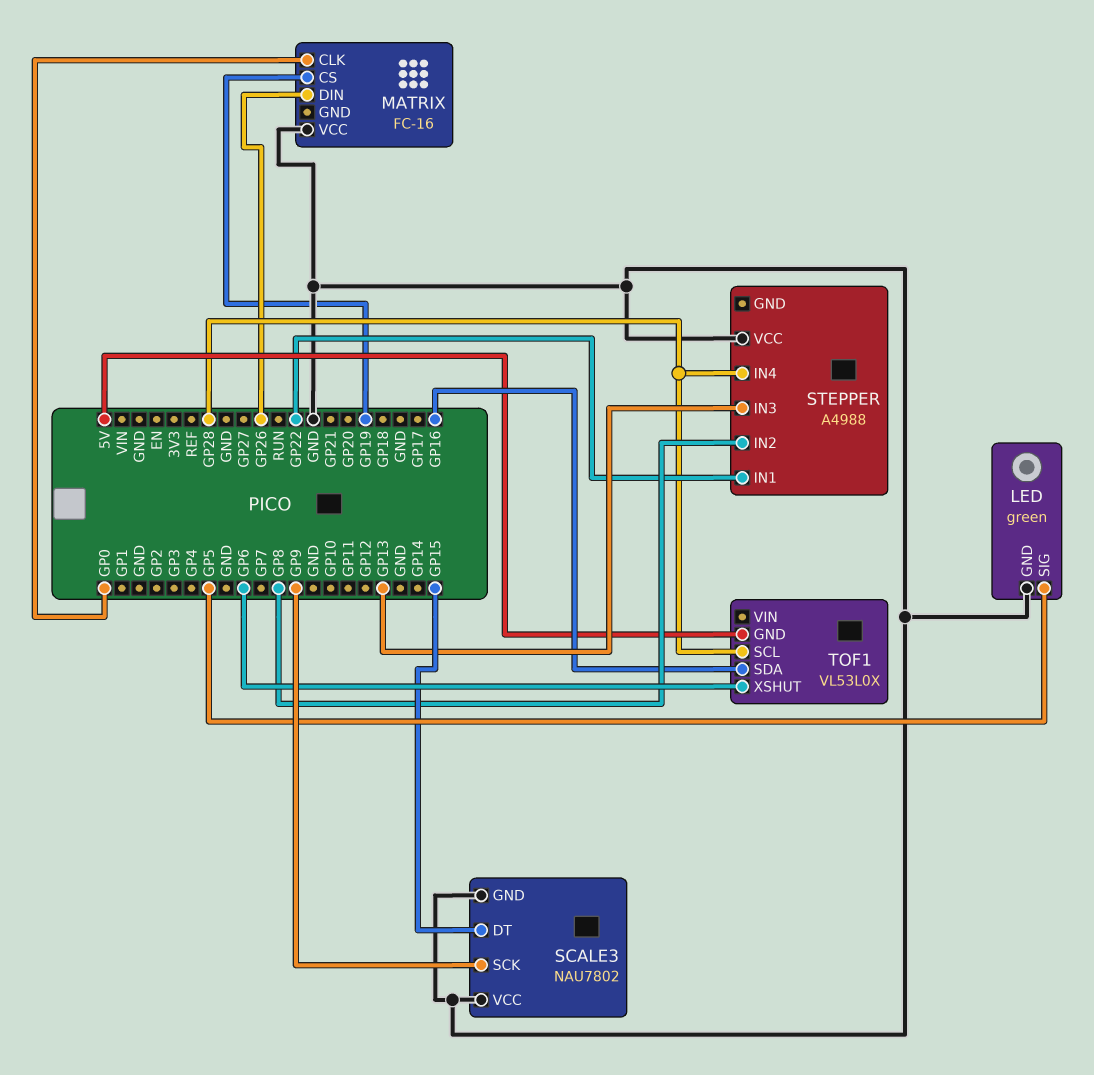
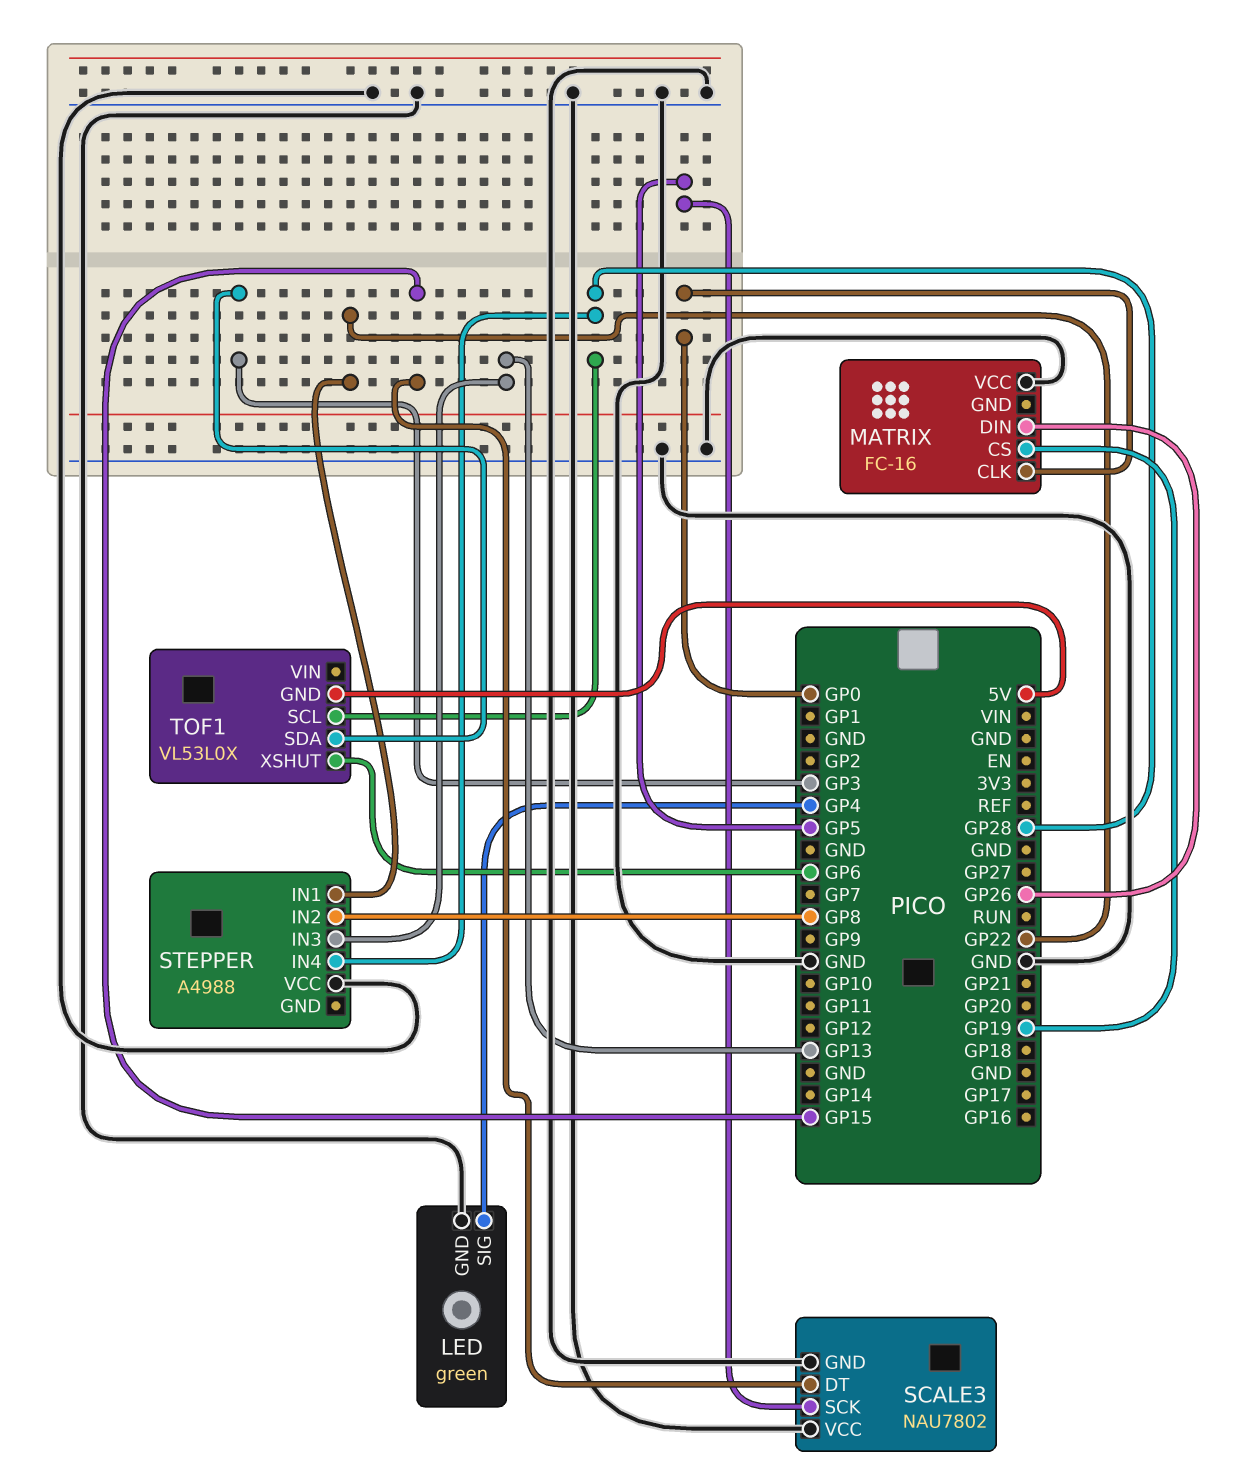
LED pin SIG: GP5 -> GP4
SCALE3 pin SCK: GP9 -> GP5
TOF1 pin SDA: GP16 -> GP3

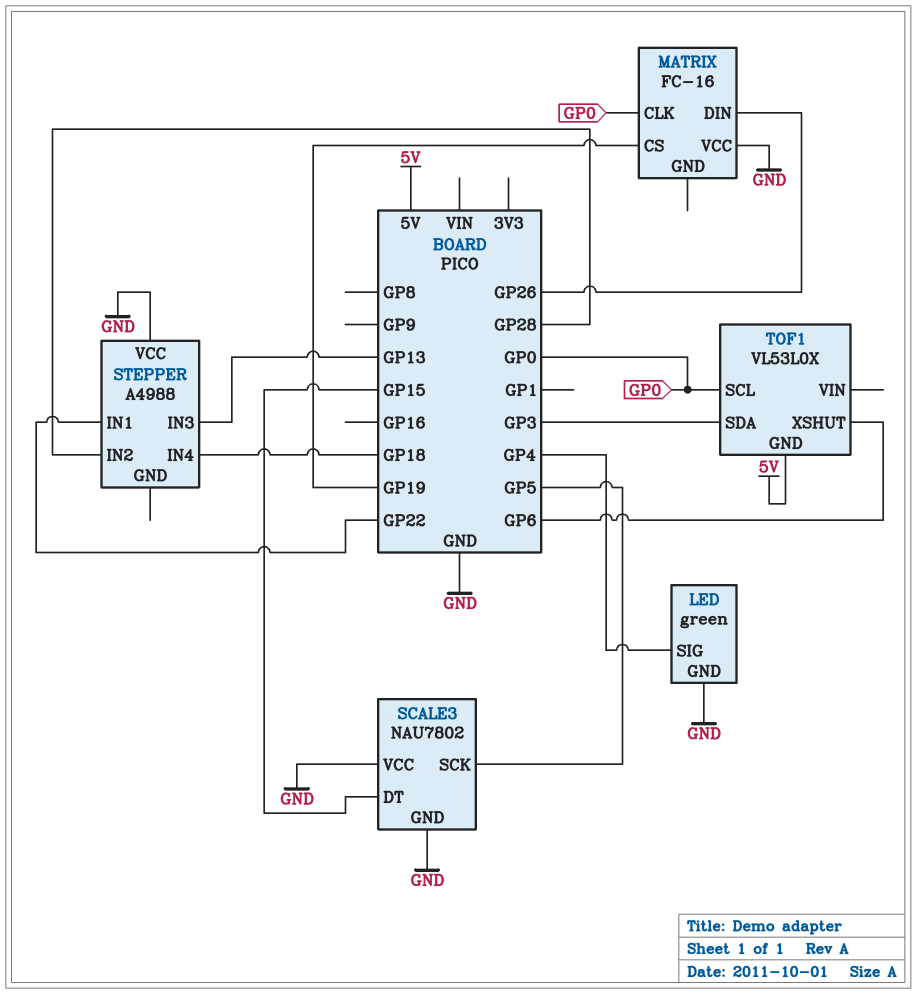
STEPPER pin IN2: GP8 -> GP28
STEPPER pin IN4: GP28 -> GP18
TOF1 pin SCL: GP28 -> GP0

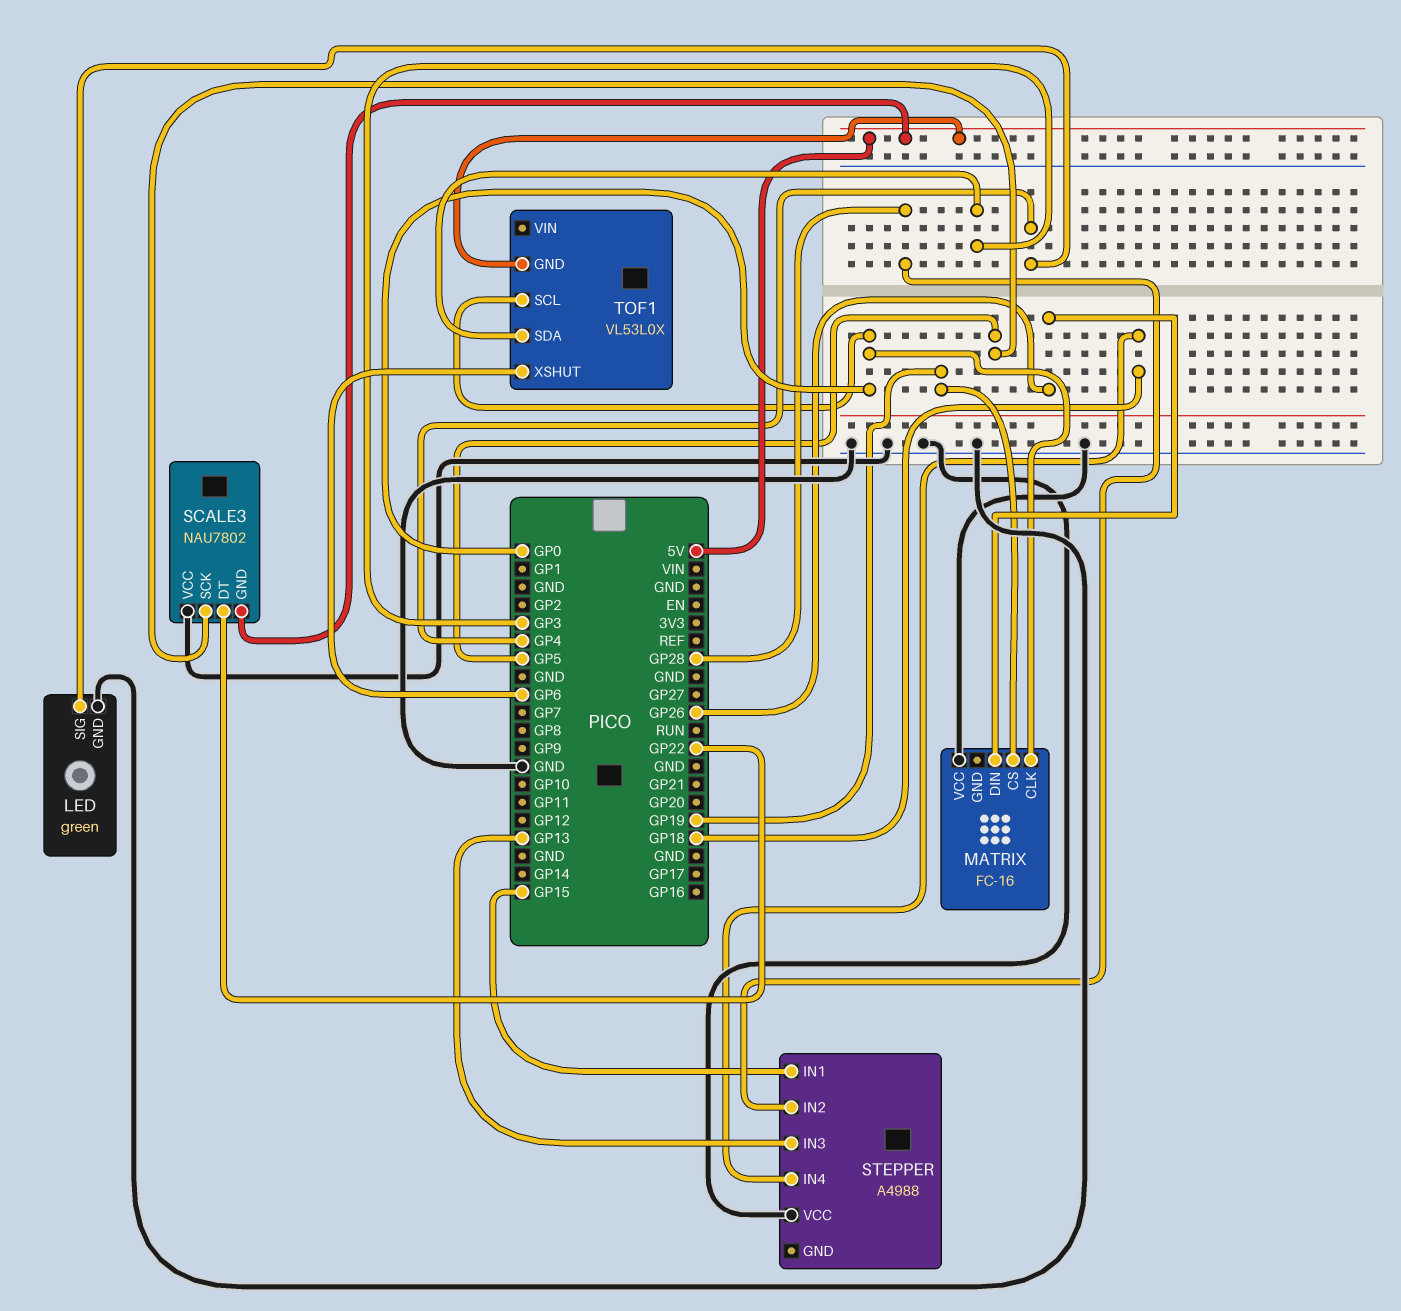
SCALE3 pin DT: GP15 -> GP22
SCALE3 pin GND: GND -> 5V
STEPPER pin IN1: GP22 -> GP15

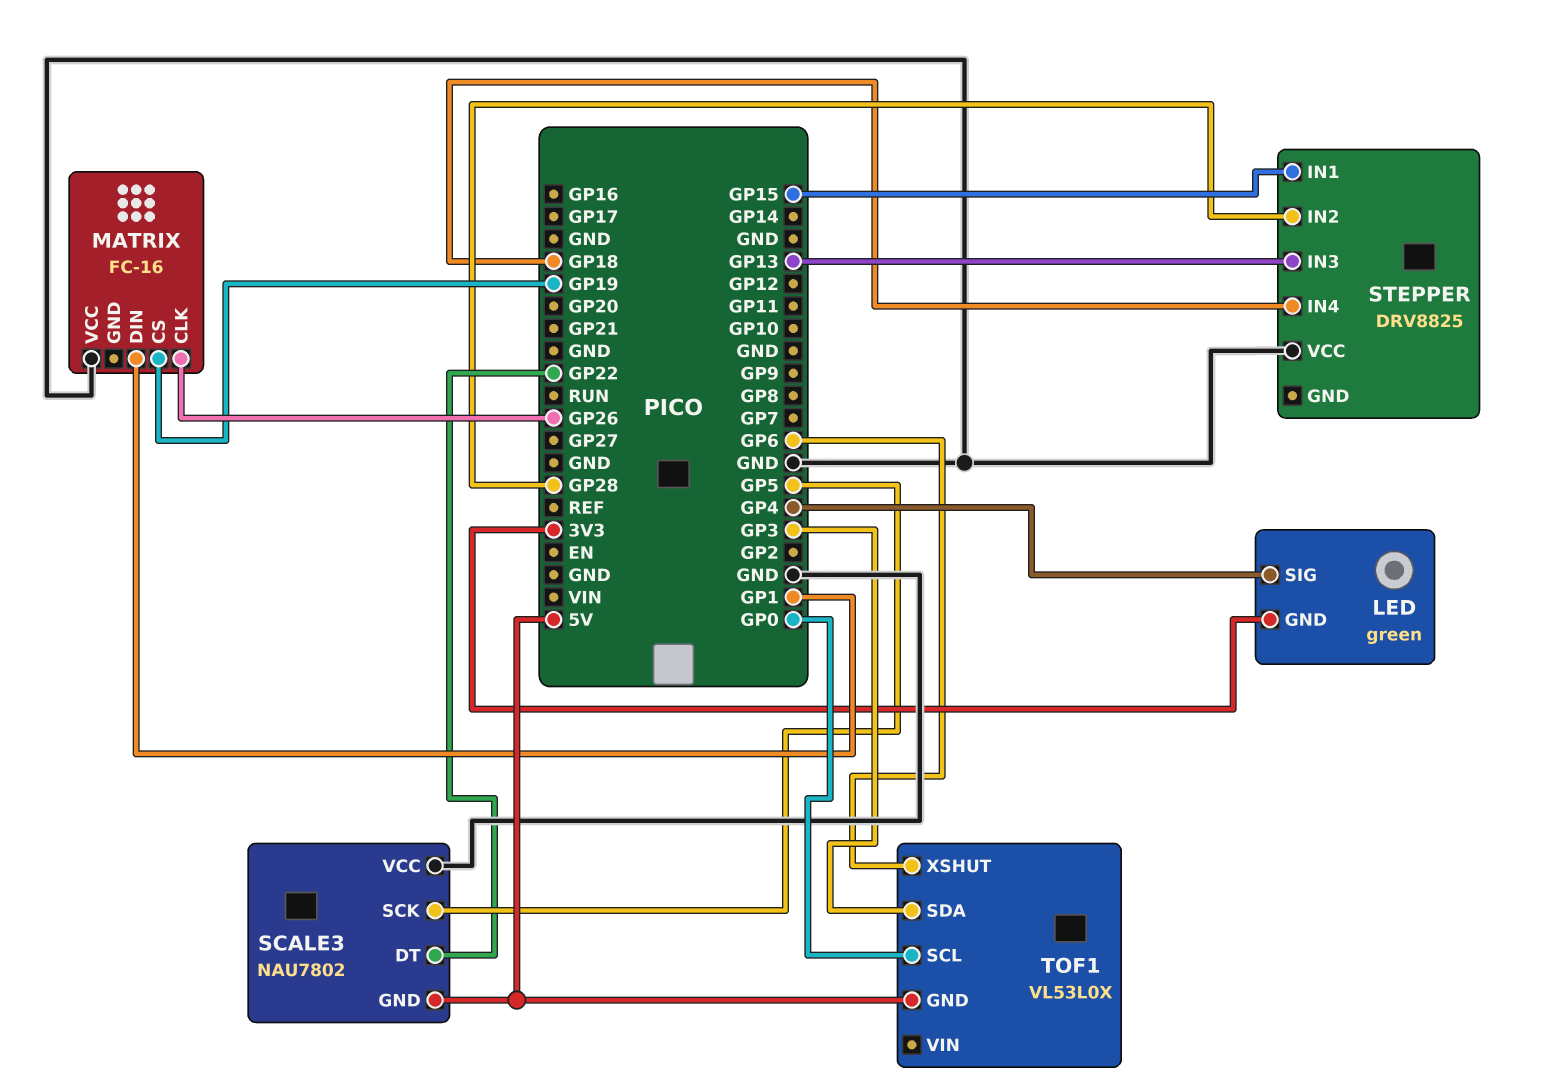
LED pin GND: GND -> 3V3
MATRIX pin CLK: GP0 -> GP26
MATRIX pin DIN: GP26 -> GP1
STEPPER: A4988 -> DRV8825

